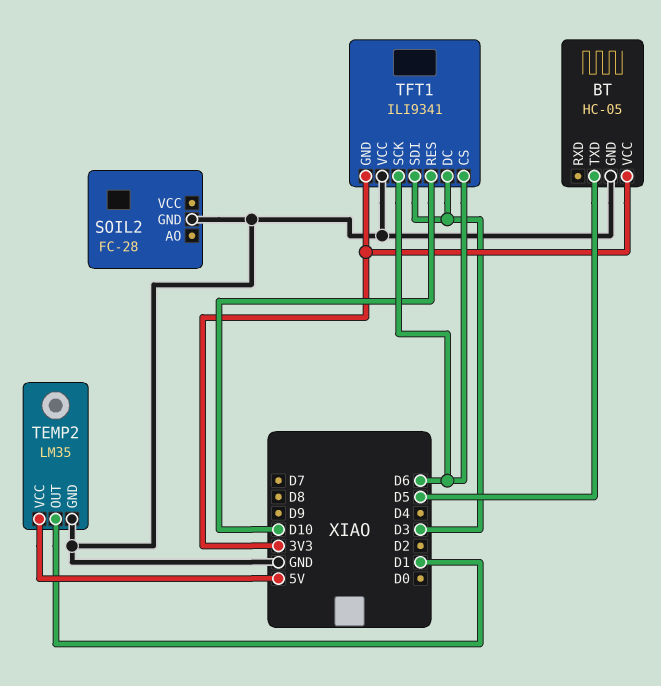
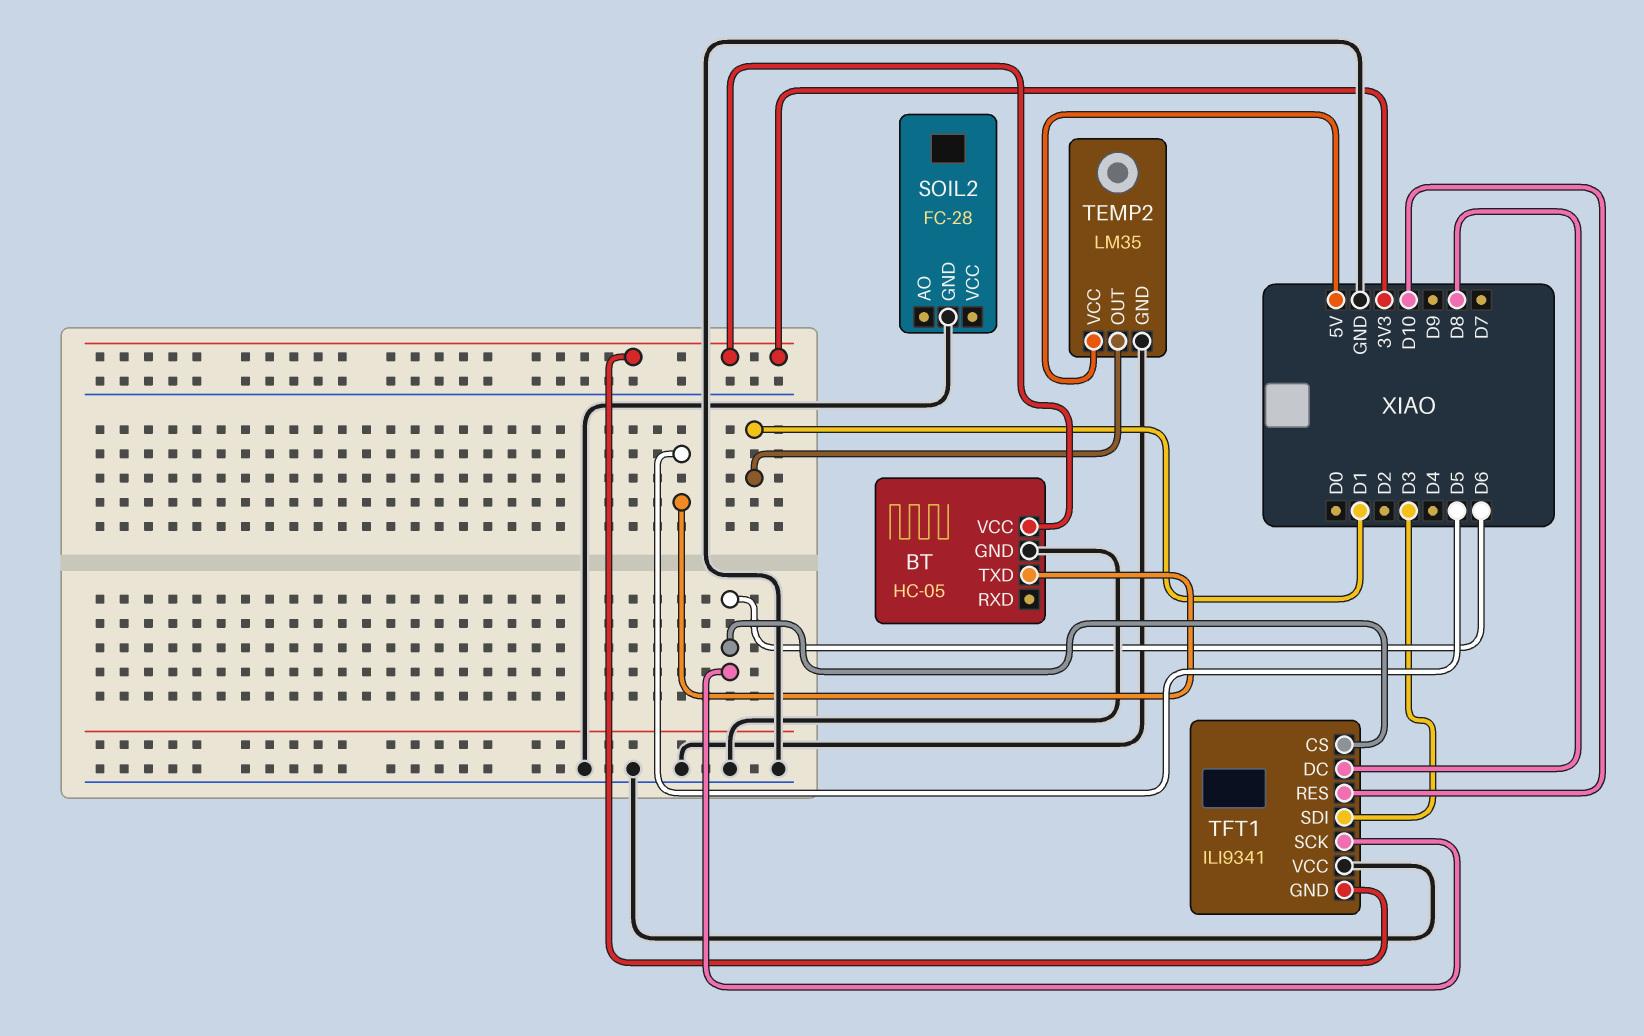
TFT1 pin DC: D3 -> D8

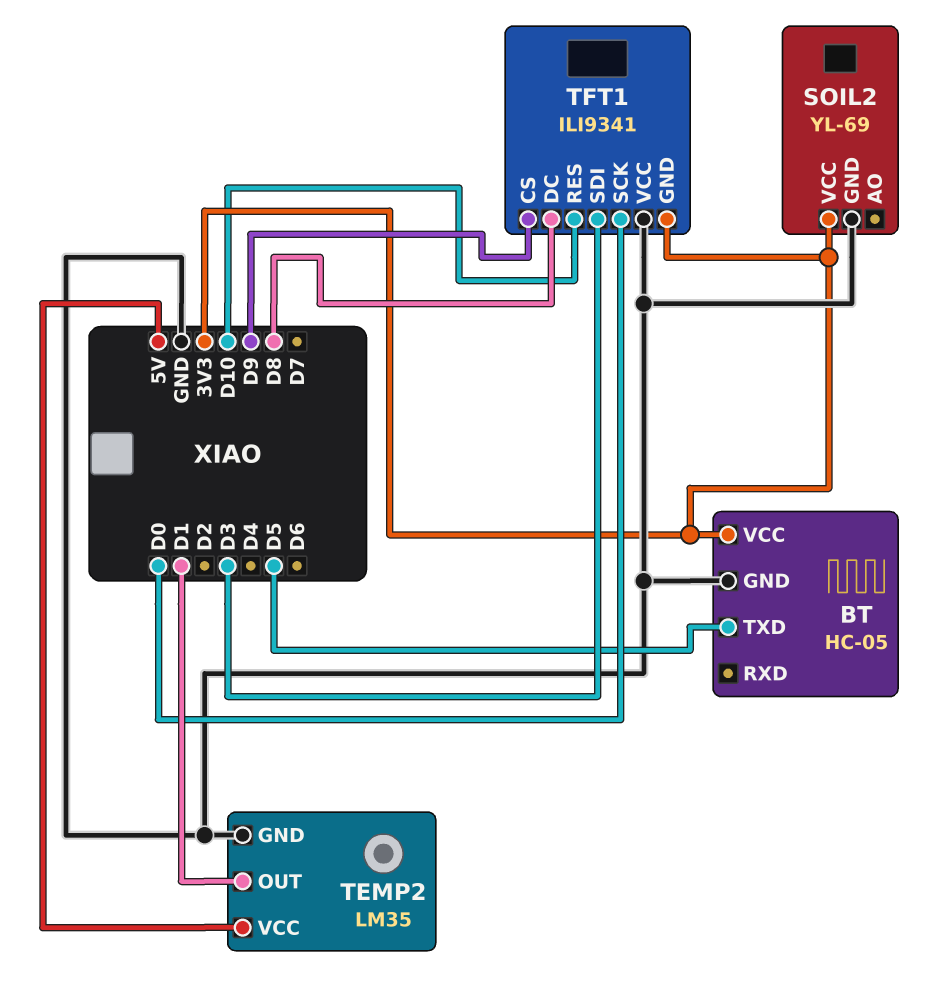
SOIL2: FC-28 -> YL-69
SOIL2 pin VCC: none -> 3V3
TFT1 pin CS: D6 -> D9
TFT1 pin SCK: D6 -> D0

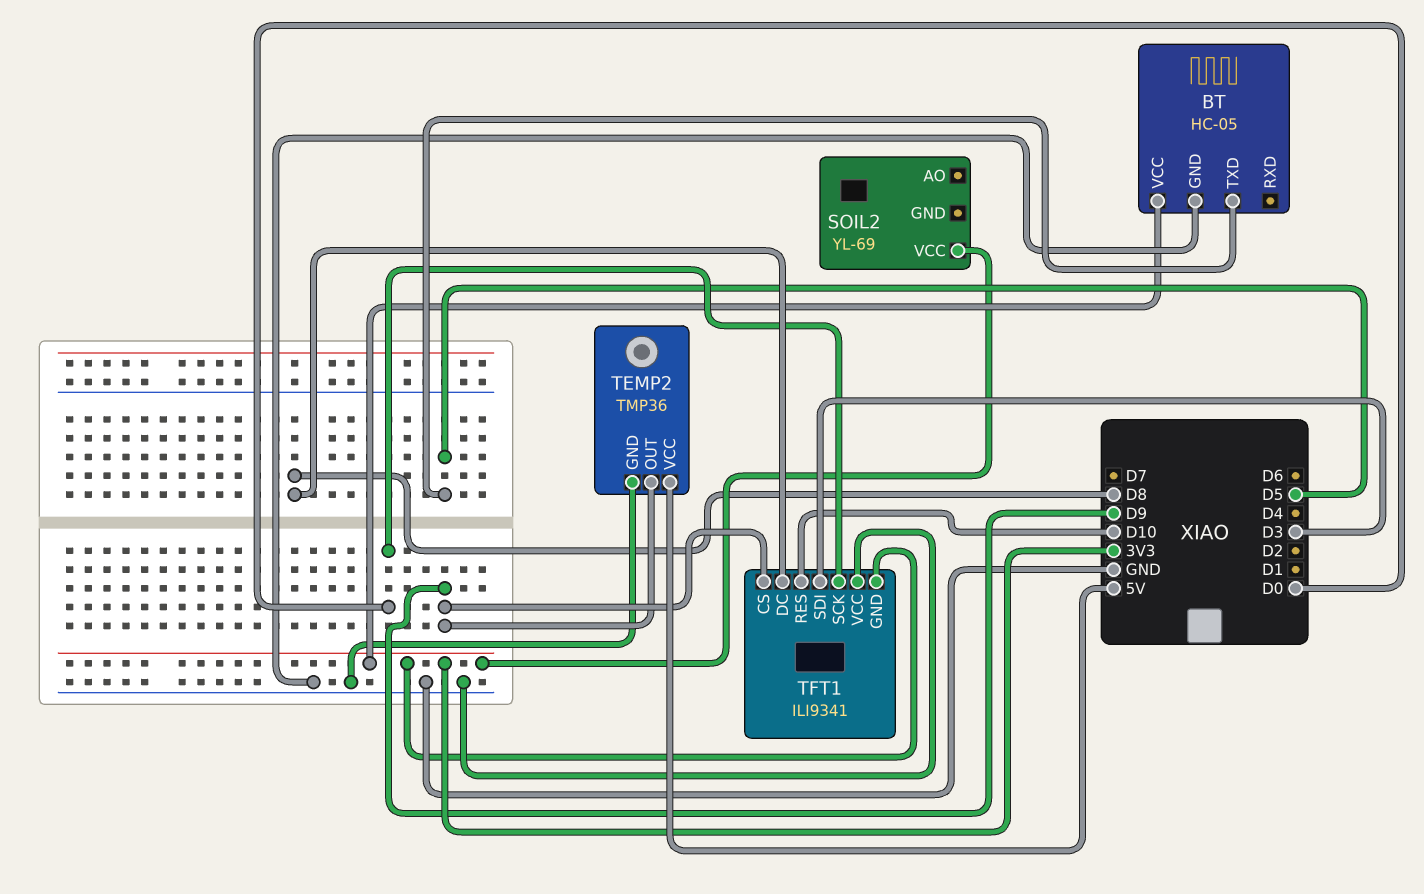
SOIL2 pin GND: GND -> none
TEMP2: LM35 -> TMP36
TEMP2 pin OUT: D1 -> D9

